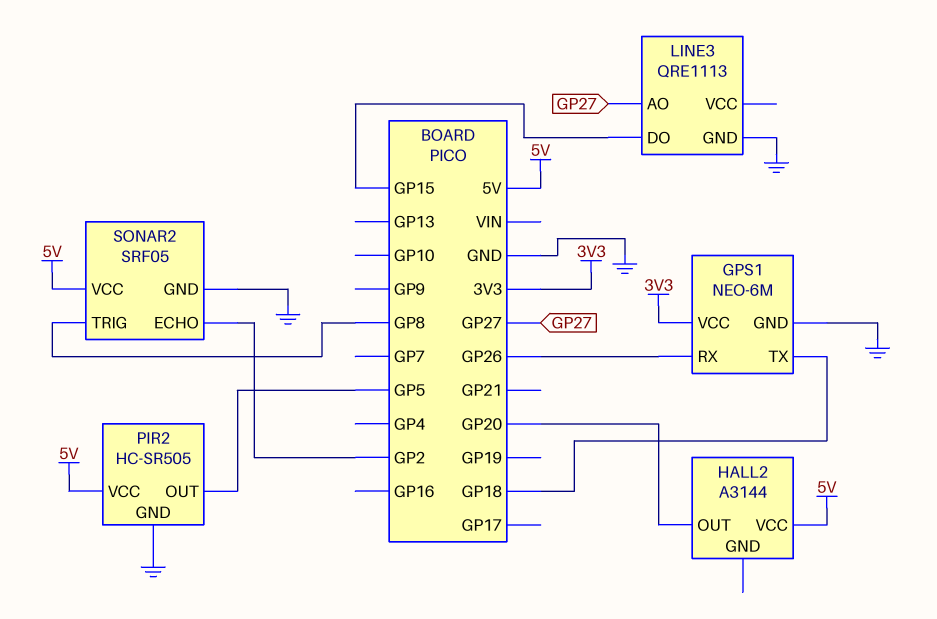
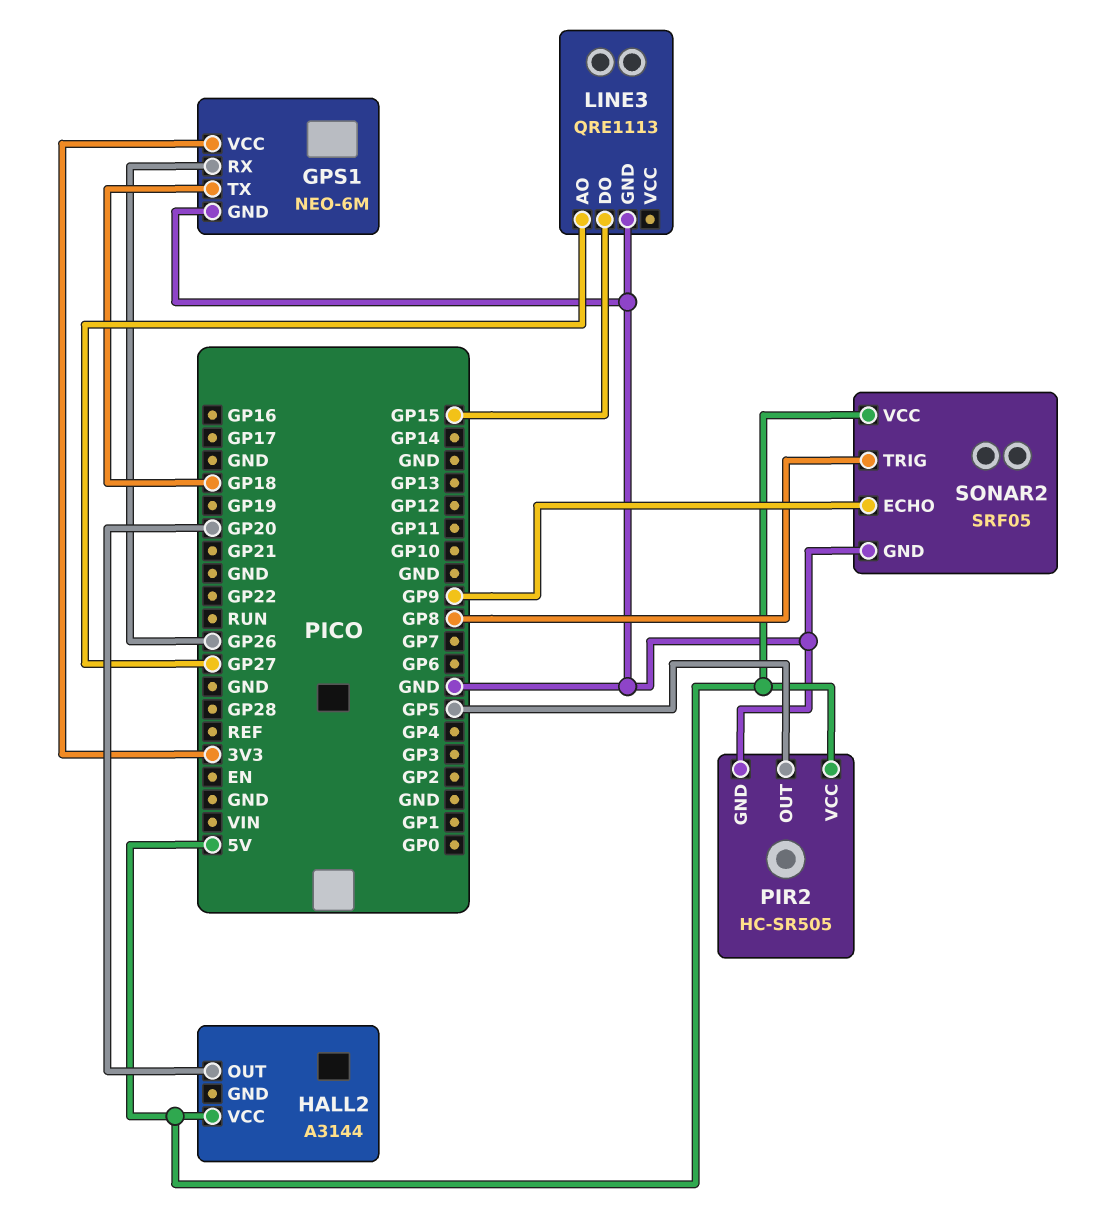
SONAR2 pin ECHO: GP2 -> GP9

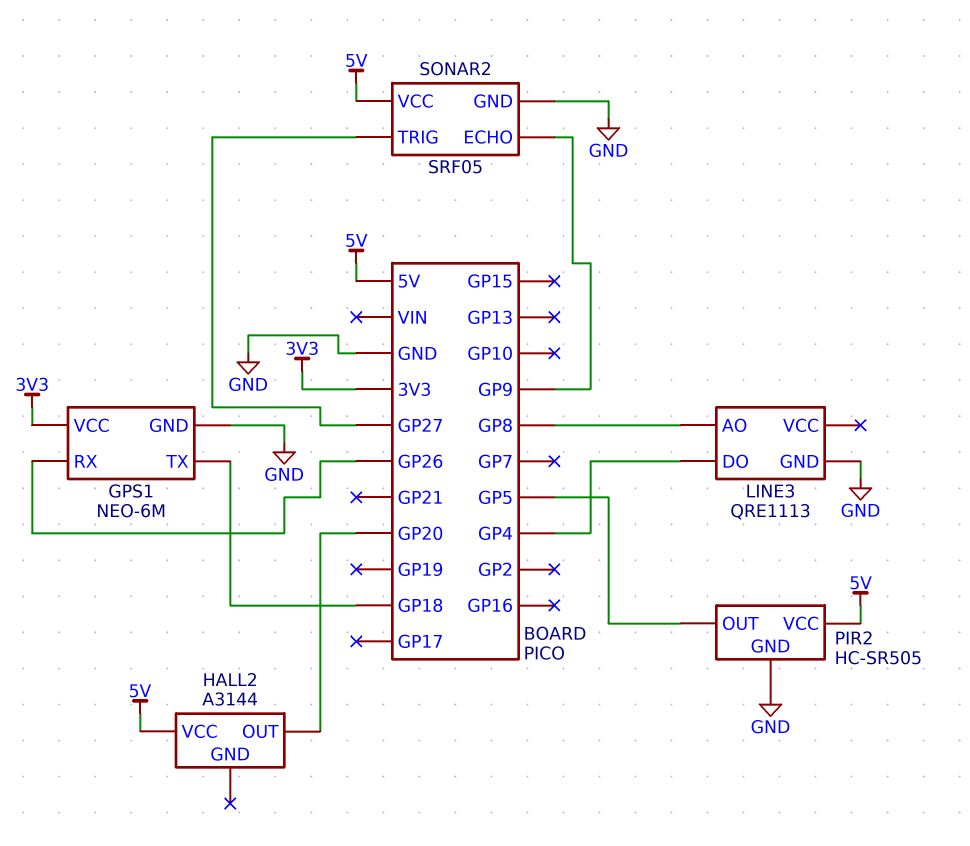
LINE3 pin AO: GP27 -> GP8
LINE3 pin DO: GP15 -> GP4
SONAR2 pin TRIG: GP8 -> GP27

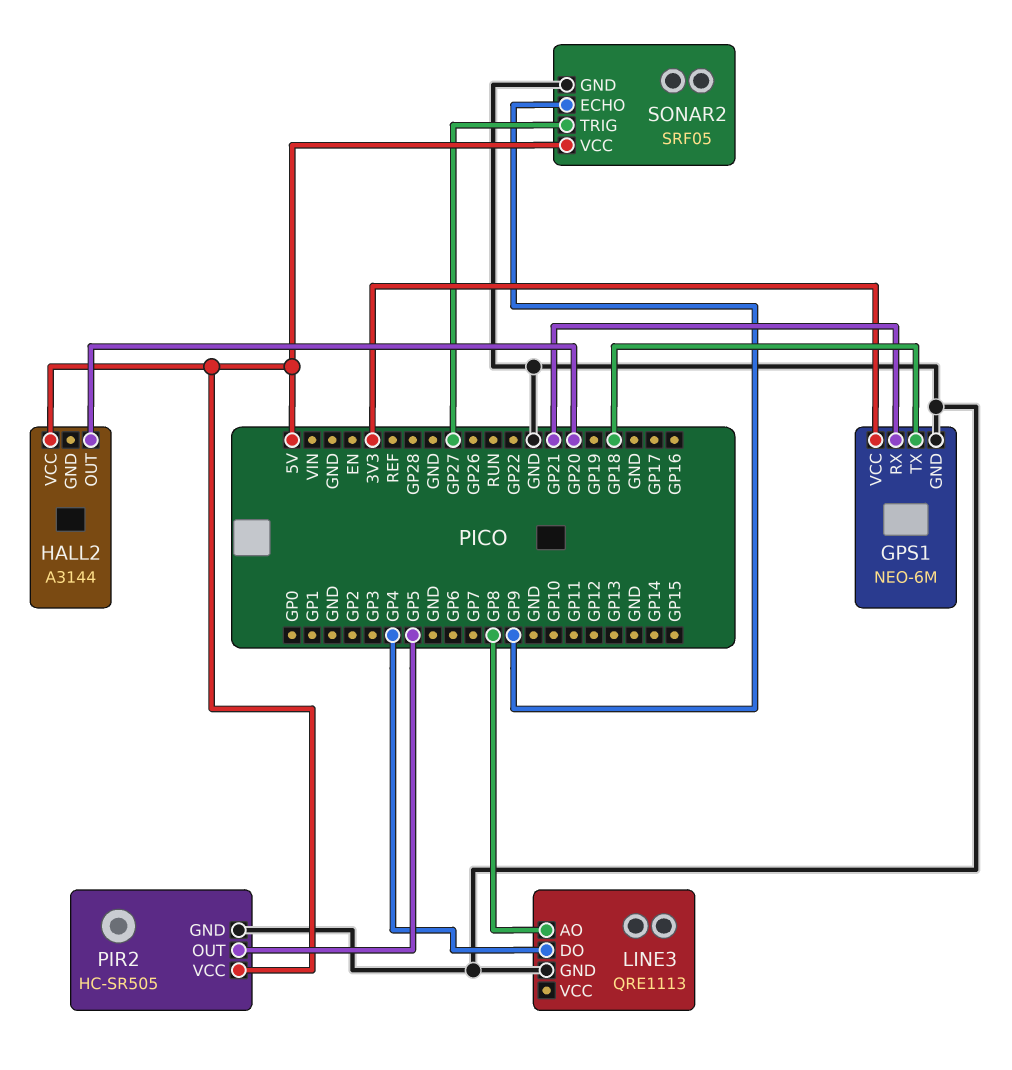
GPS1 pin RX: GP26 -> GP21

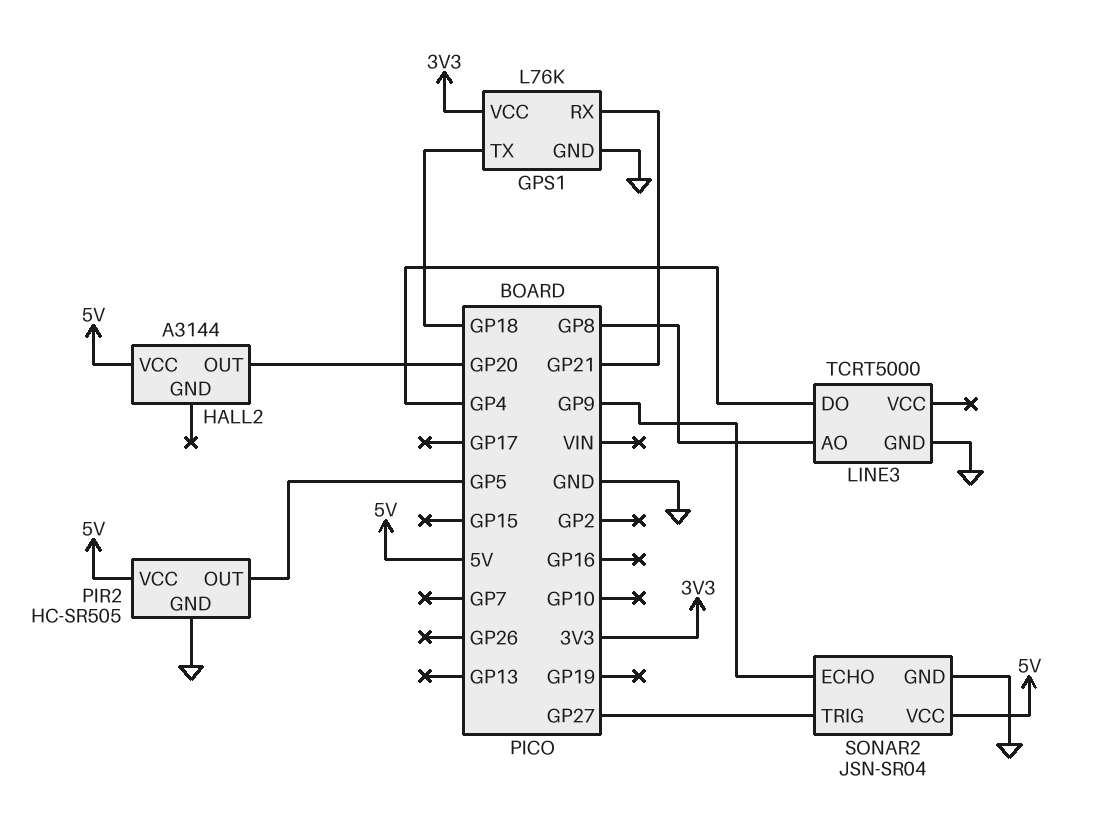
GPS1: NEO-6M -> L76K
LINE3: QRE1113 -> TCRT5000
SONAR2: SRF05 -> JSN-SR04

